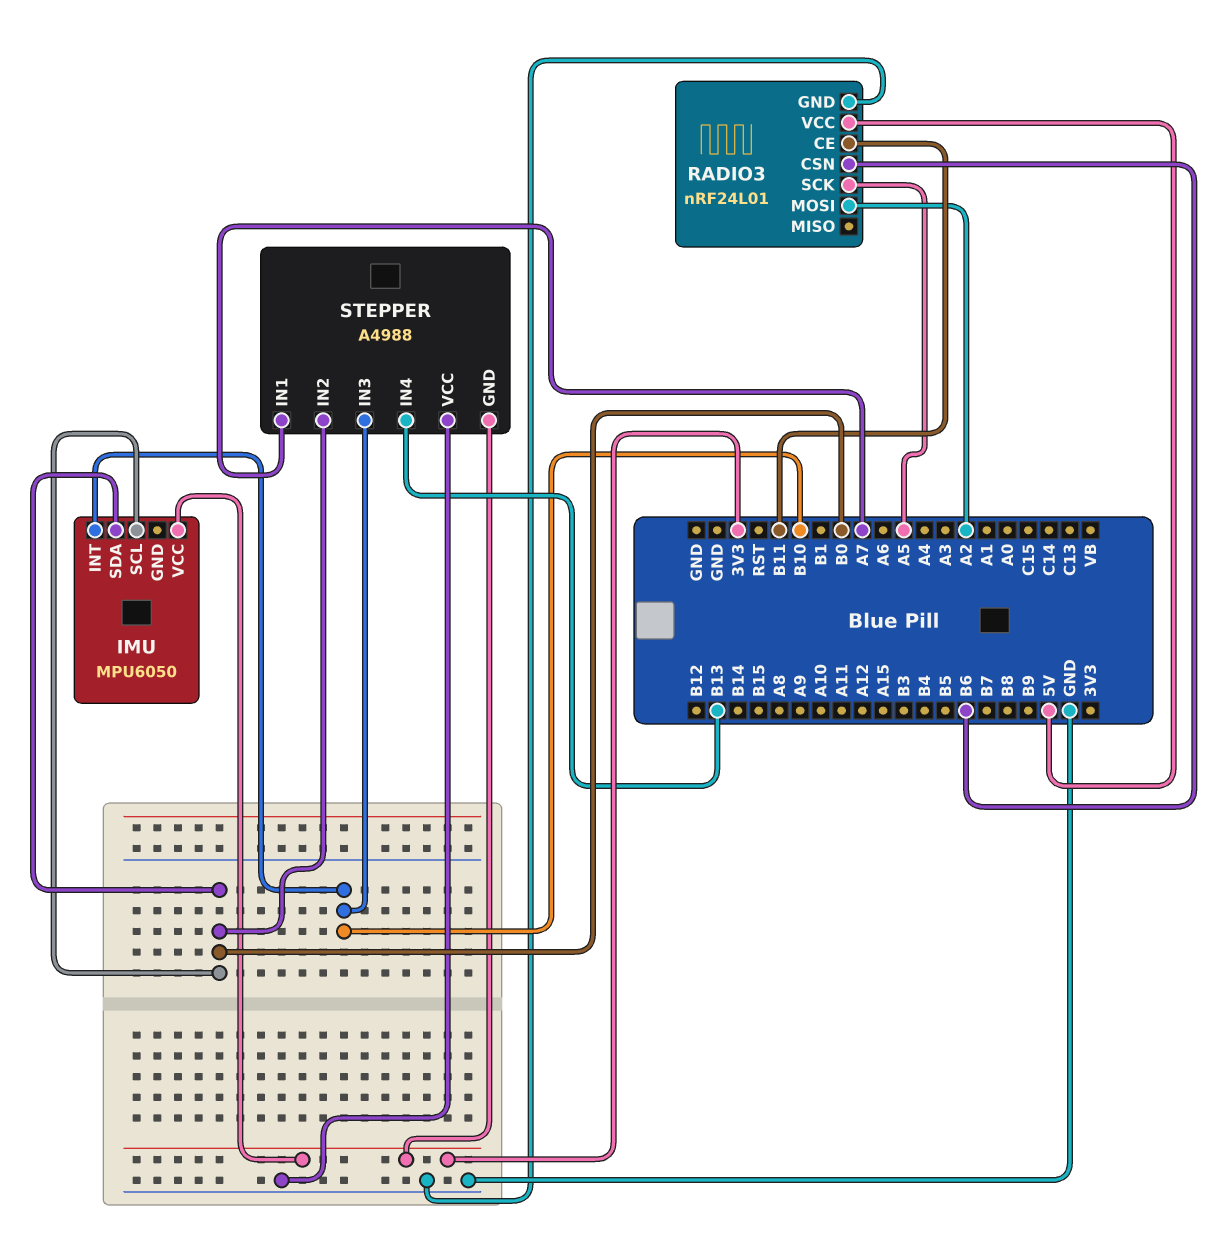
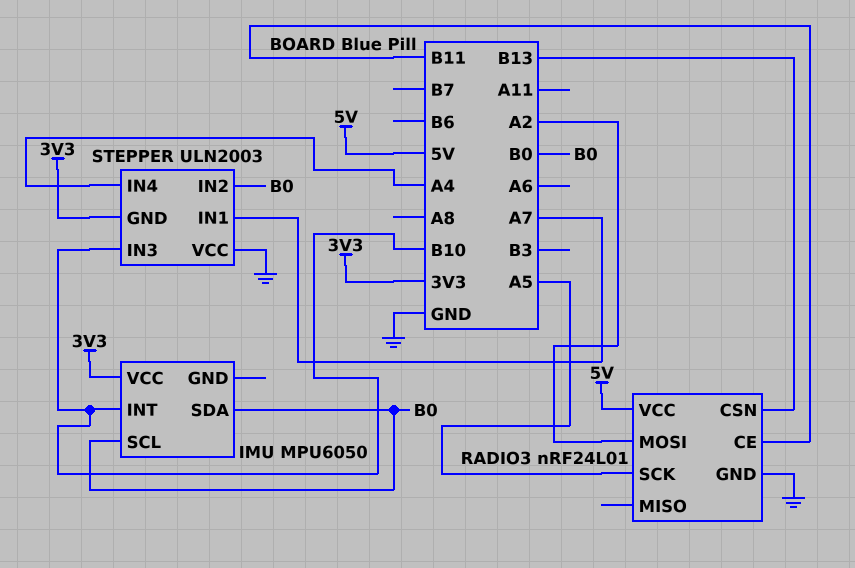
RADIO3 pin CSN: B6 -> B13
STEPPER: A4988 -> ULN2003
STEPPER pin IN4: B13 -> A4

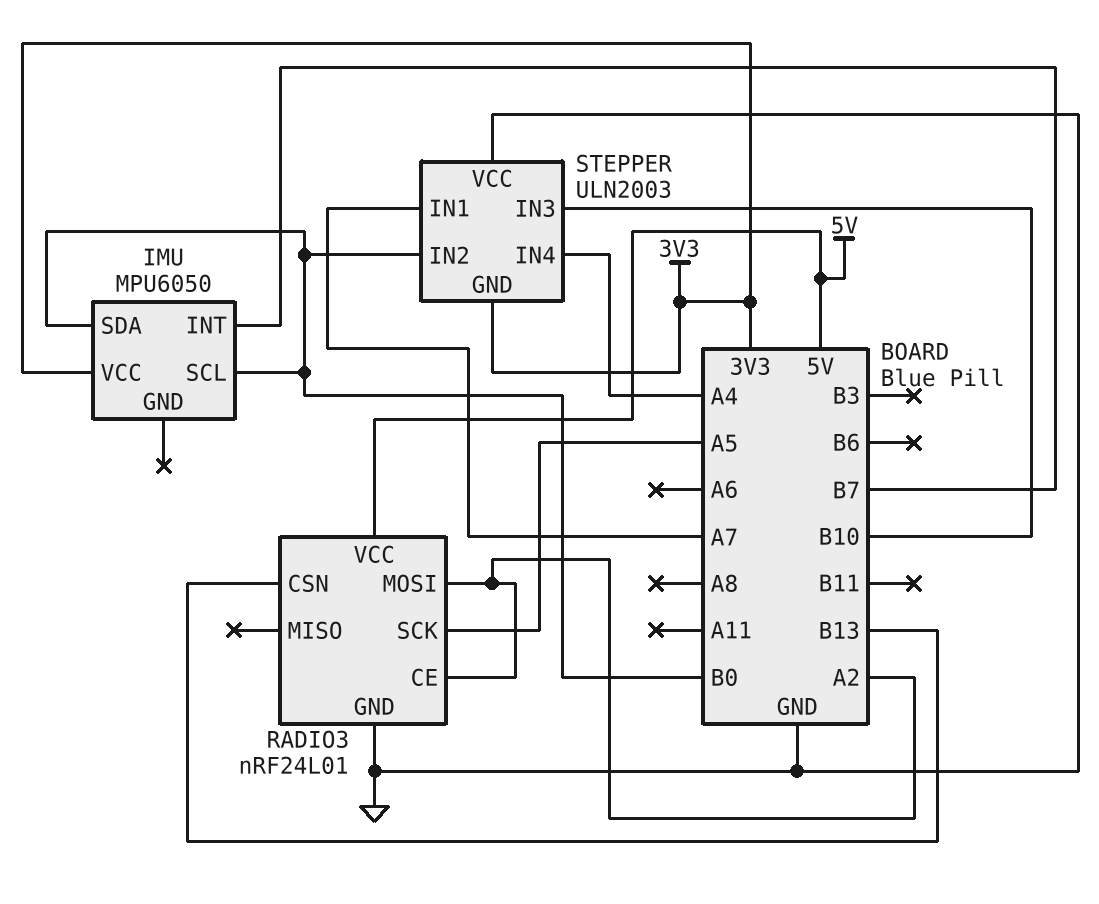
IMU pin INT: B10 -> B7
RADIO3 pin CE: B11 -> A2

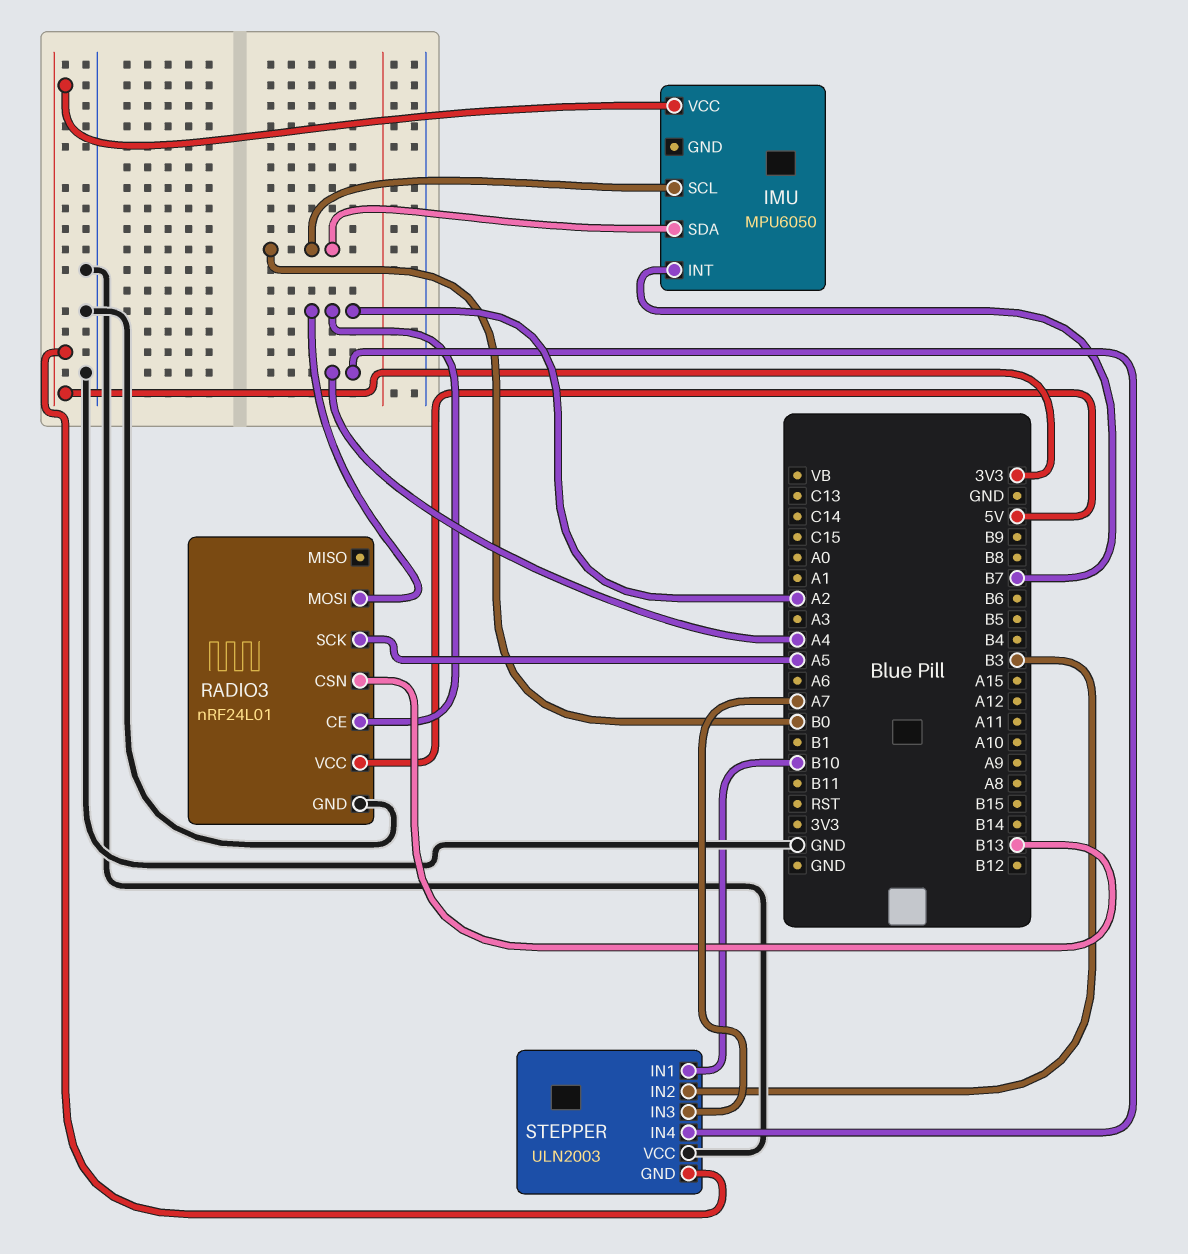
STEPPER pin IN1: A7 -> B10
STEPPER pin IN2: B0 -> B3
STEPPER pin IN3: B10 -> A7

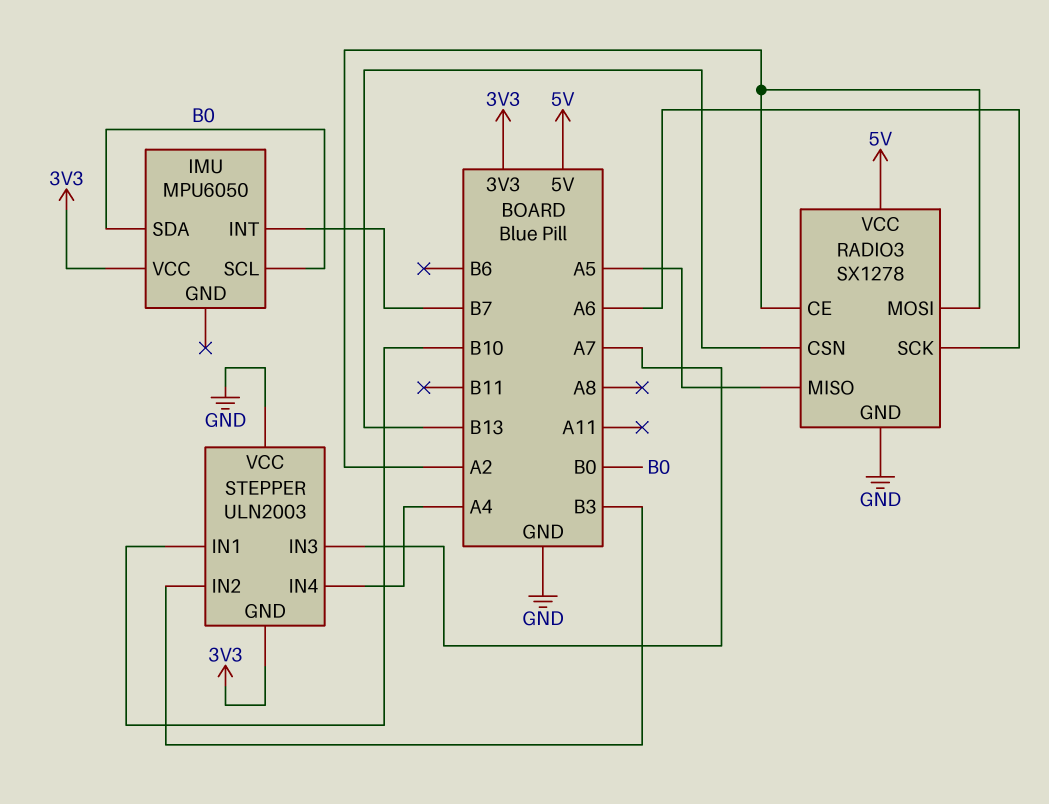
RADIO3: nRF24L01 -> SX1278
RADIO3 pin MISO: none -> A5
RADIO3 pin SCK: A5 -> A6

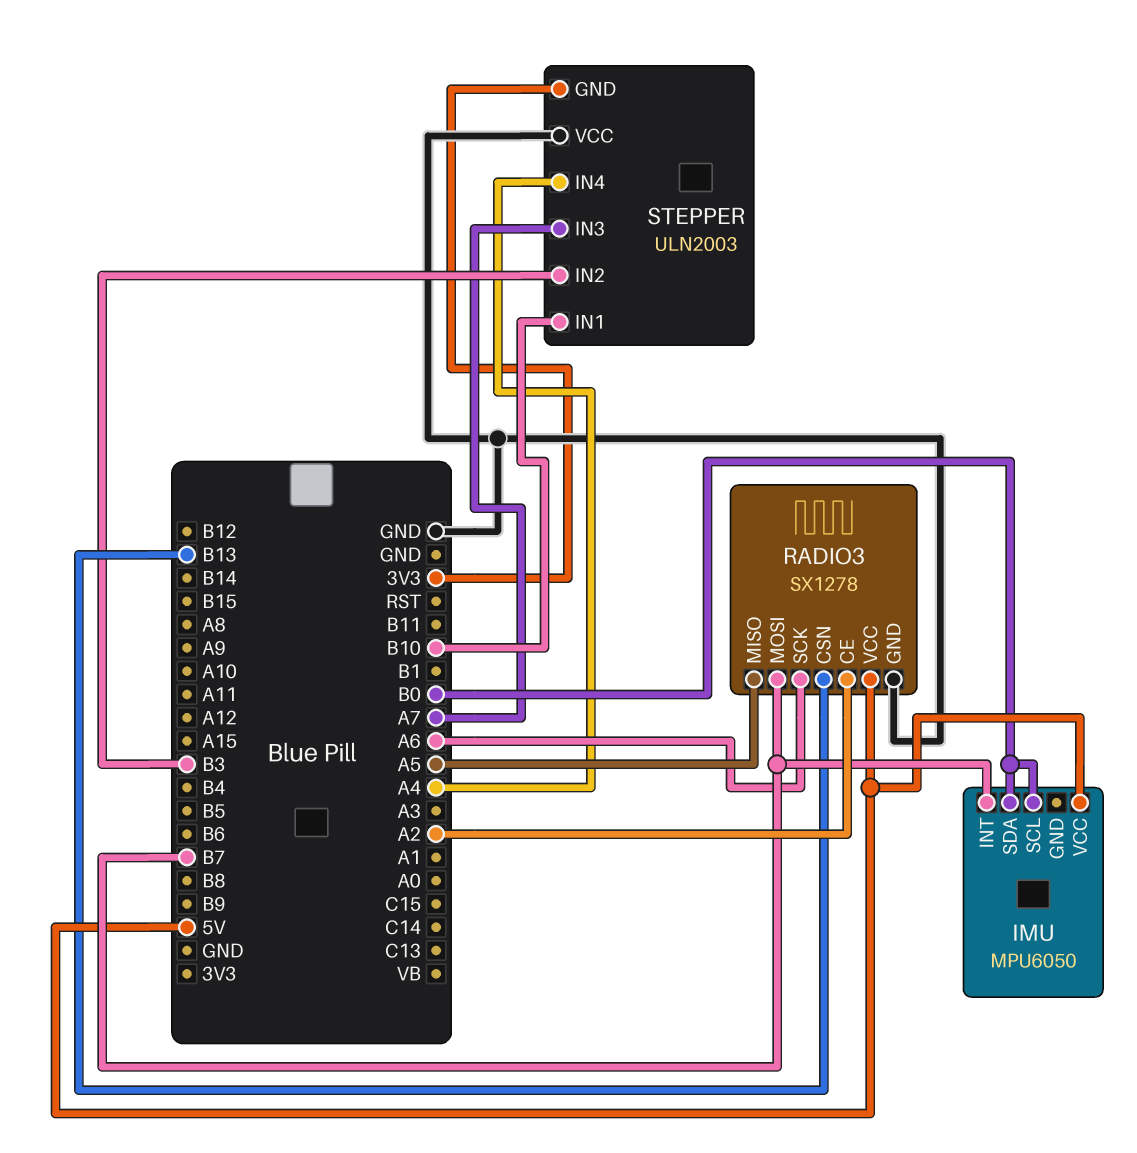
IMU pin VCC: 3V3 -> 5V
RADIO3 pin MOSI: A2 -> B7

